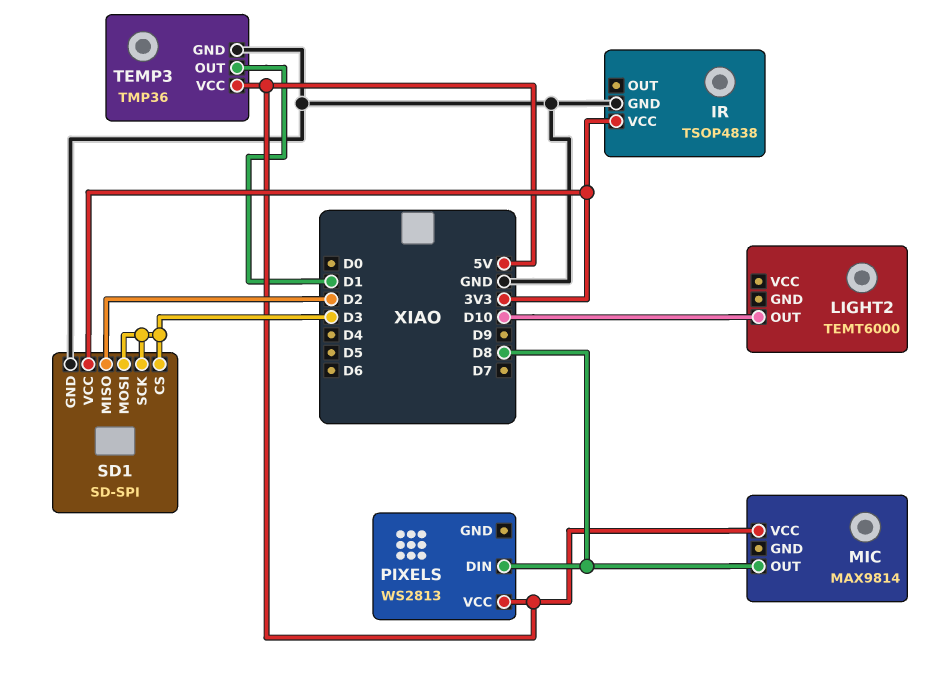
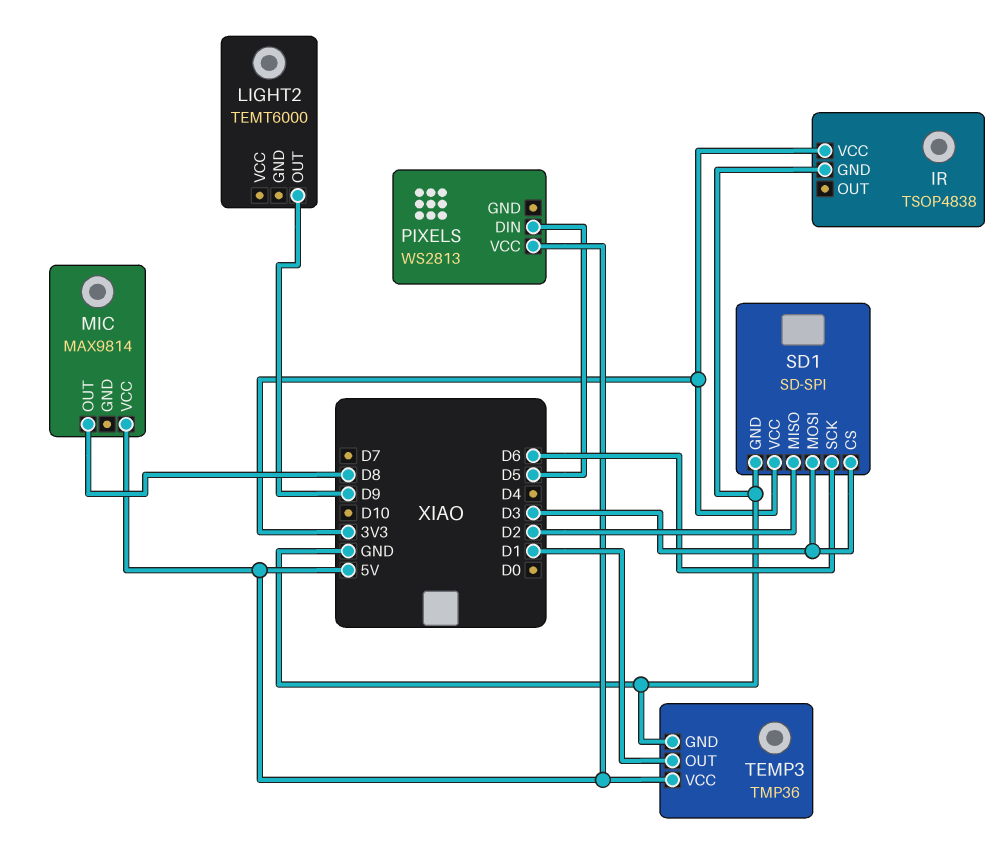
LIGHT2 pin OUT: D10 -> D9
PIXELS pin DIN: D8 -> D5
SD1 pin SCK: D3 -> D6

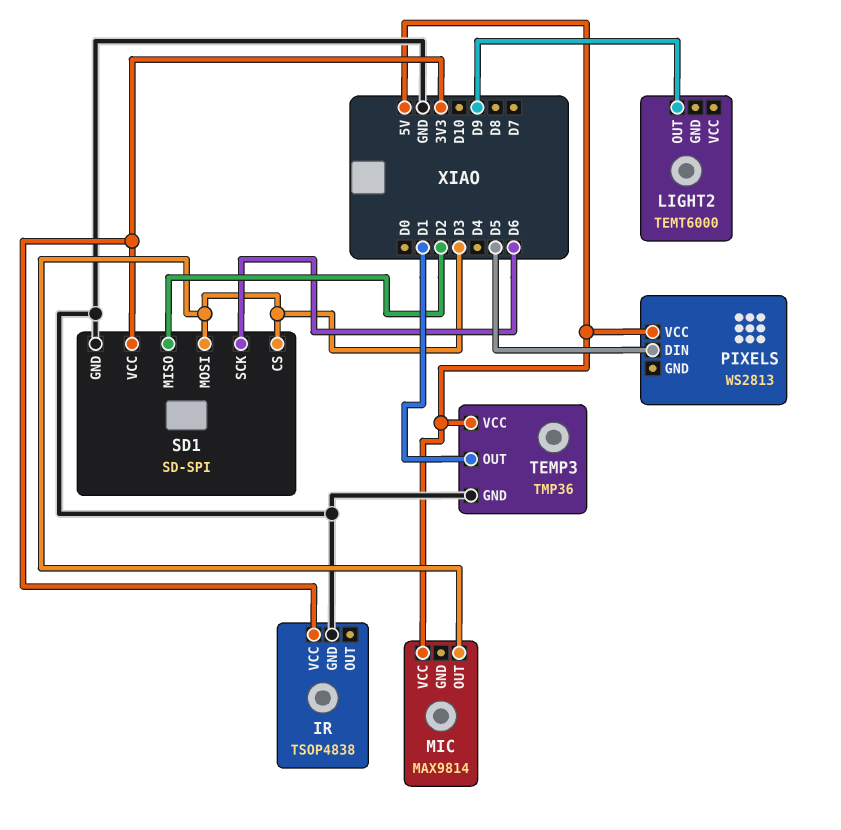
MIC pin OUT: D8 -> D3

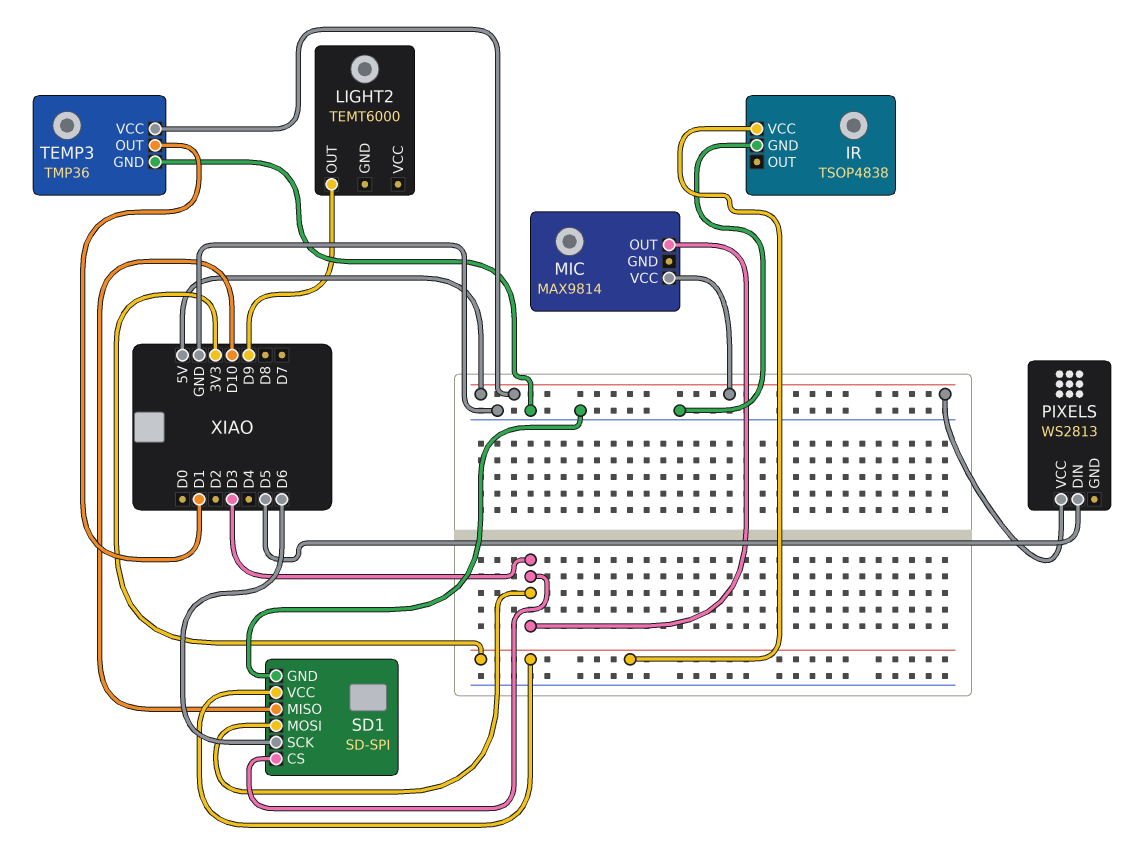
SD1 pin MISO: D2 -> D10

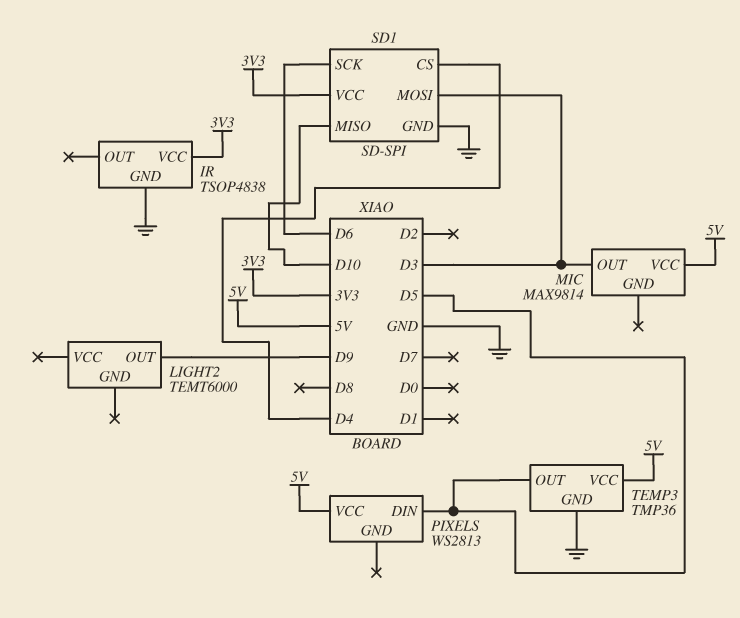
SD1 pin CS: D3 -> D4
TEMP3 pin OUT: D1 -> D5

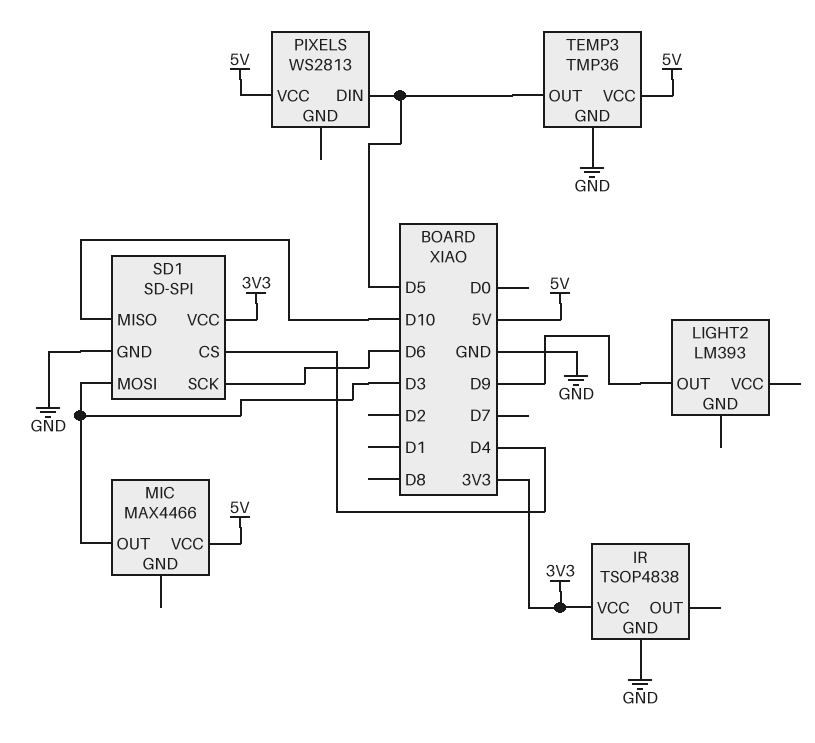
LIGHT2: TEMT6000 -> LM393
MIC: MAX9814 -> MAX4466

